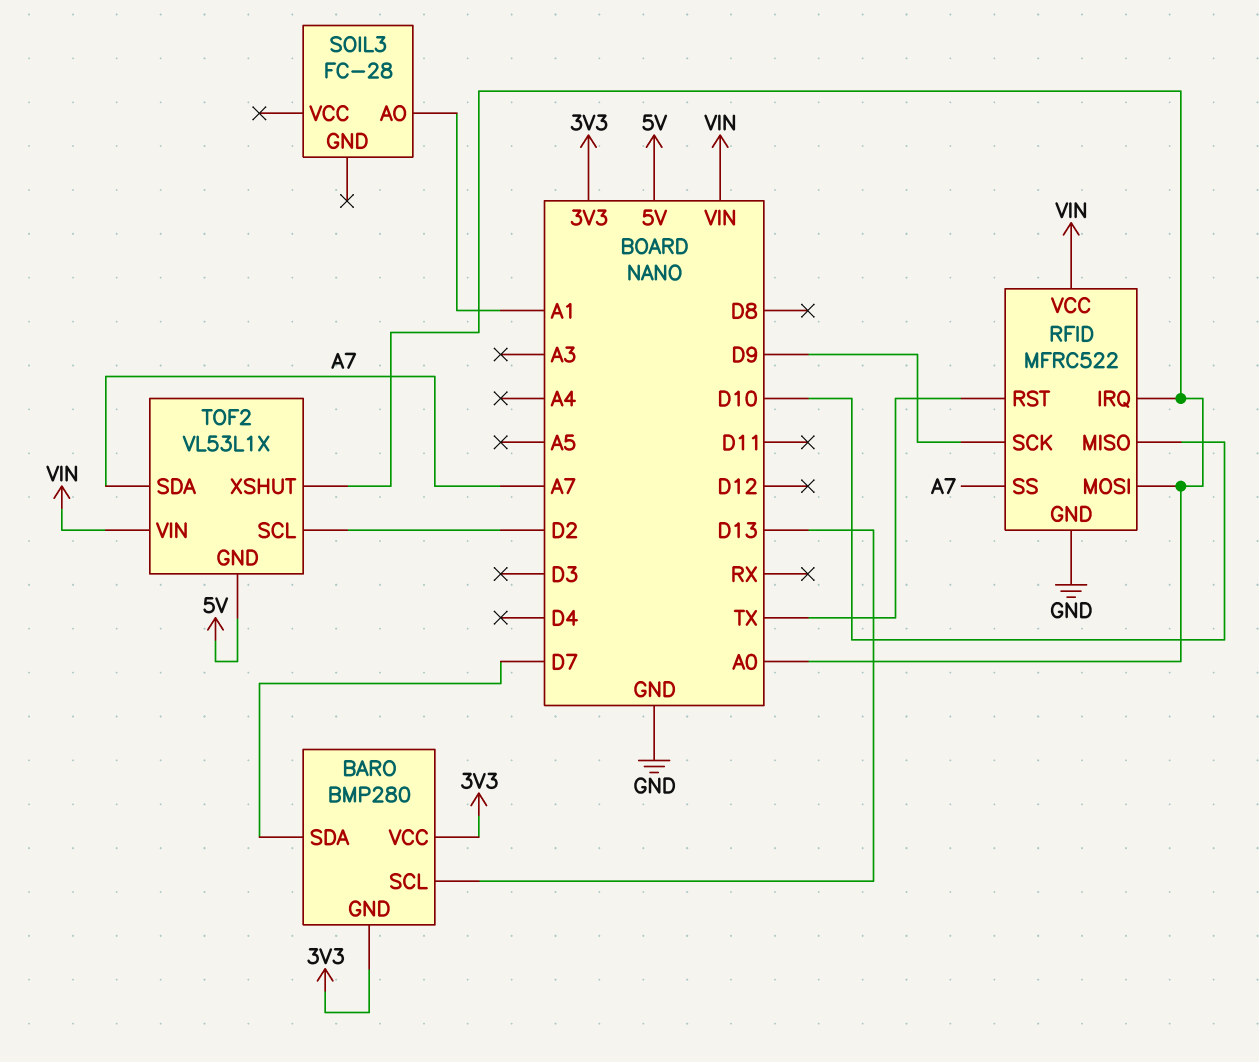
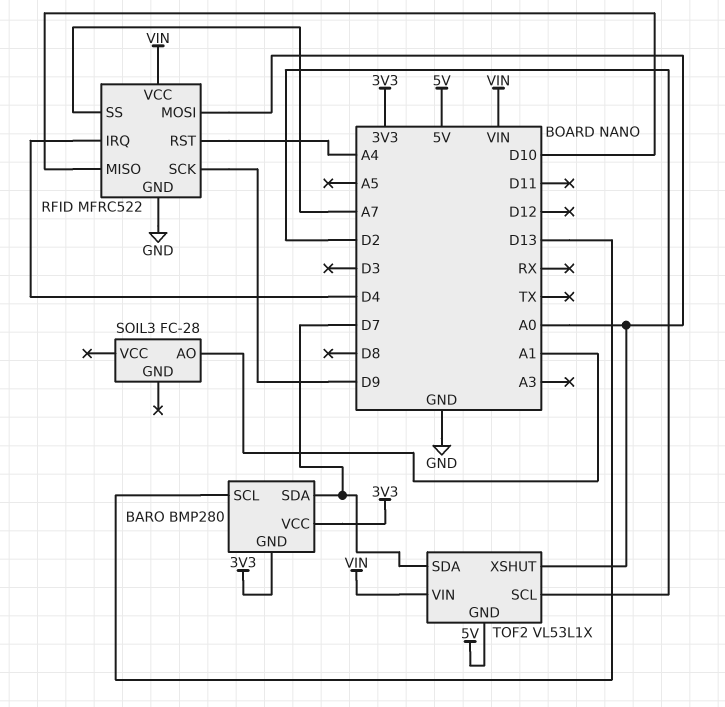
RFID pin IRQ: A0 -> D4
RFID pin RST: TX -> A4
TOF2 pin SDA: A7 -> D7

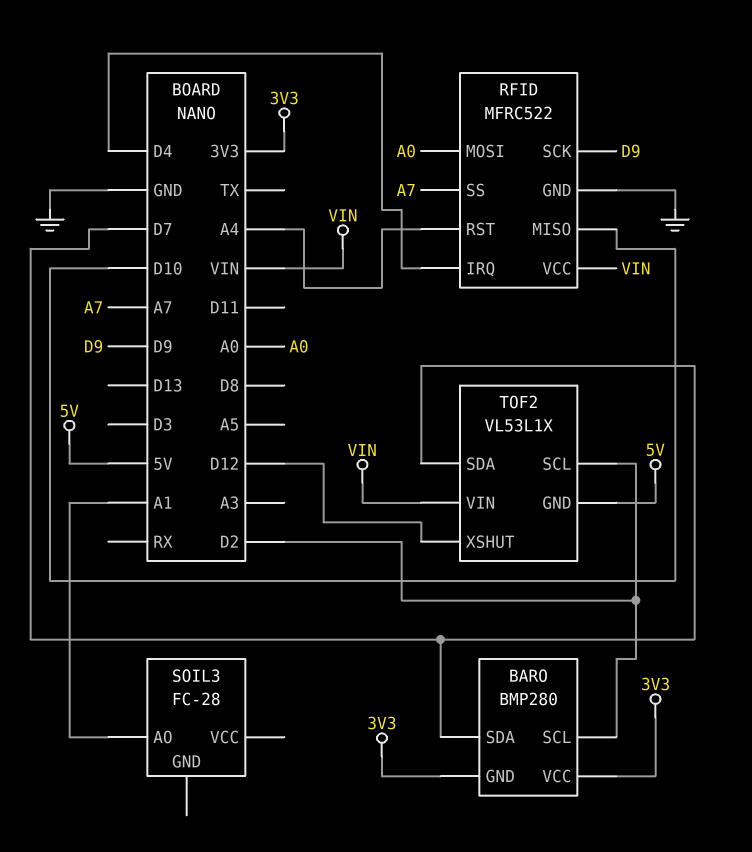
BARO pin SCL: D13 -> D2
TOF2 pin XSHUT: A0 -> D12

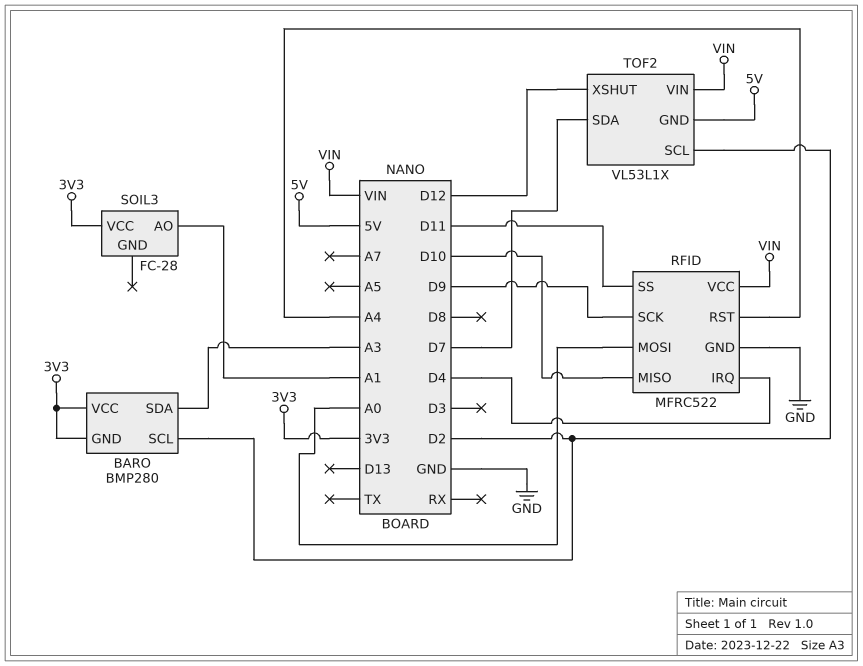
BARO pin SDA: D7 -> A3
RFID pin SS: A7 -> D11
SOIL3 pin VCC: none -> 3V3

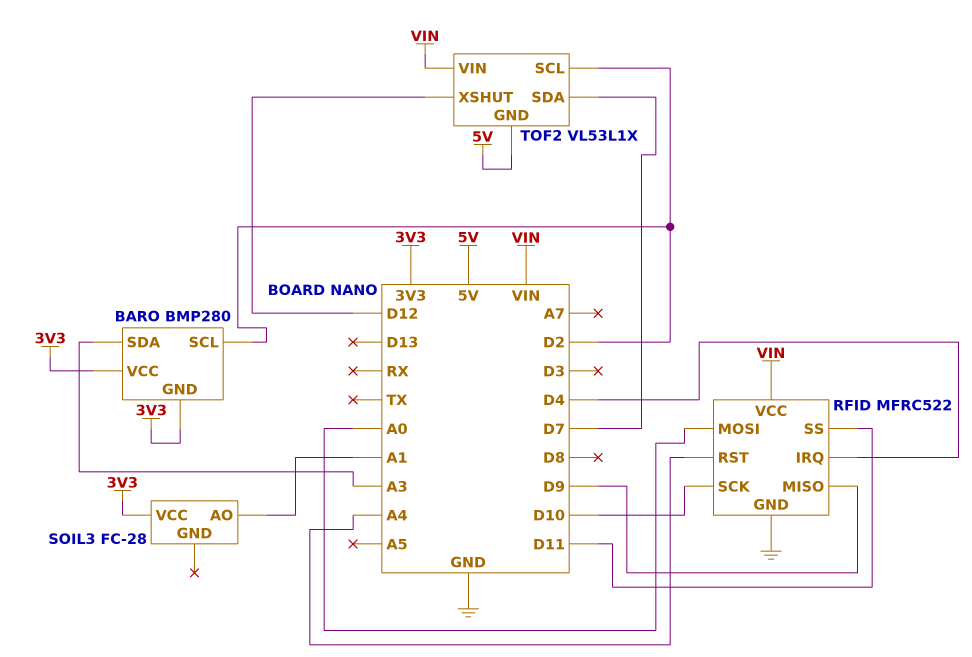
RFID pin MISO: D10 -> D9
RFID pin SCK: D9 -> D10

